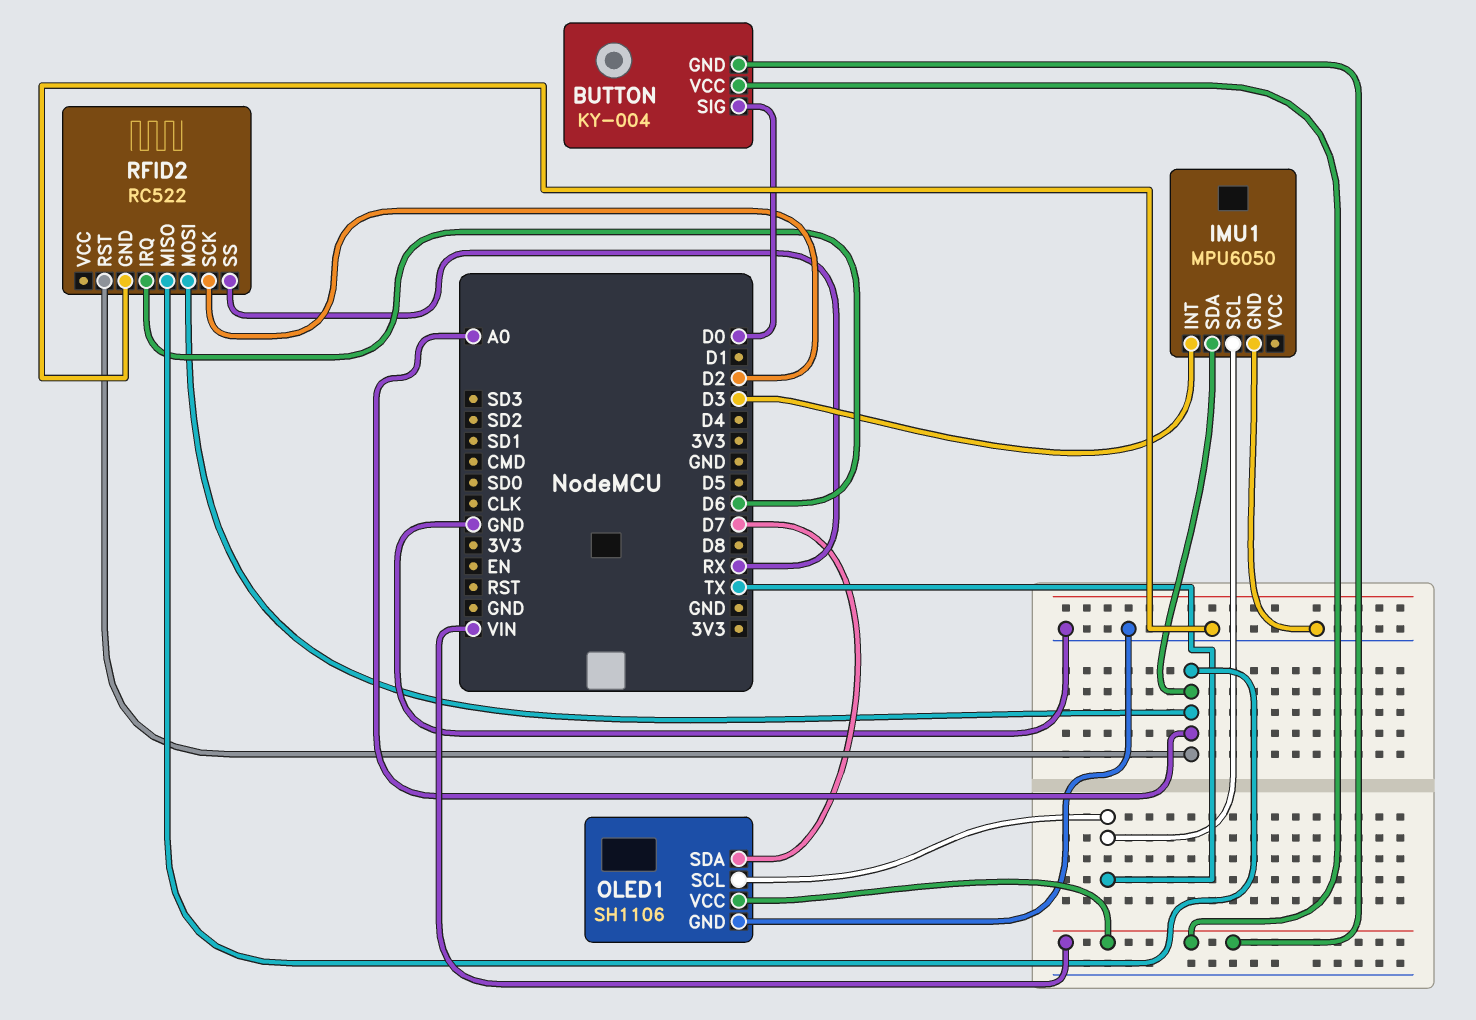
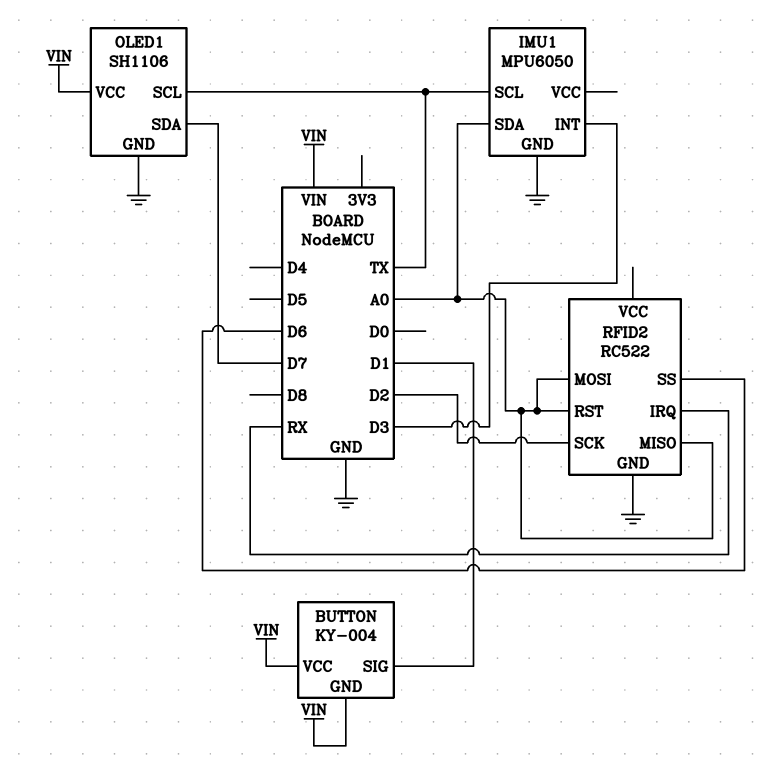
BUTTON pin SIG: D0 -> D1
RFID2 pin IRQ: D6 -> RX
RFID2 pin SS: RX -> D6

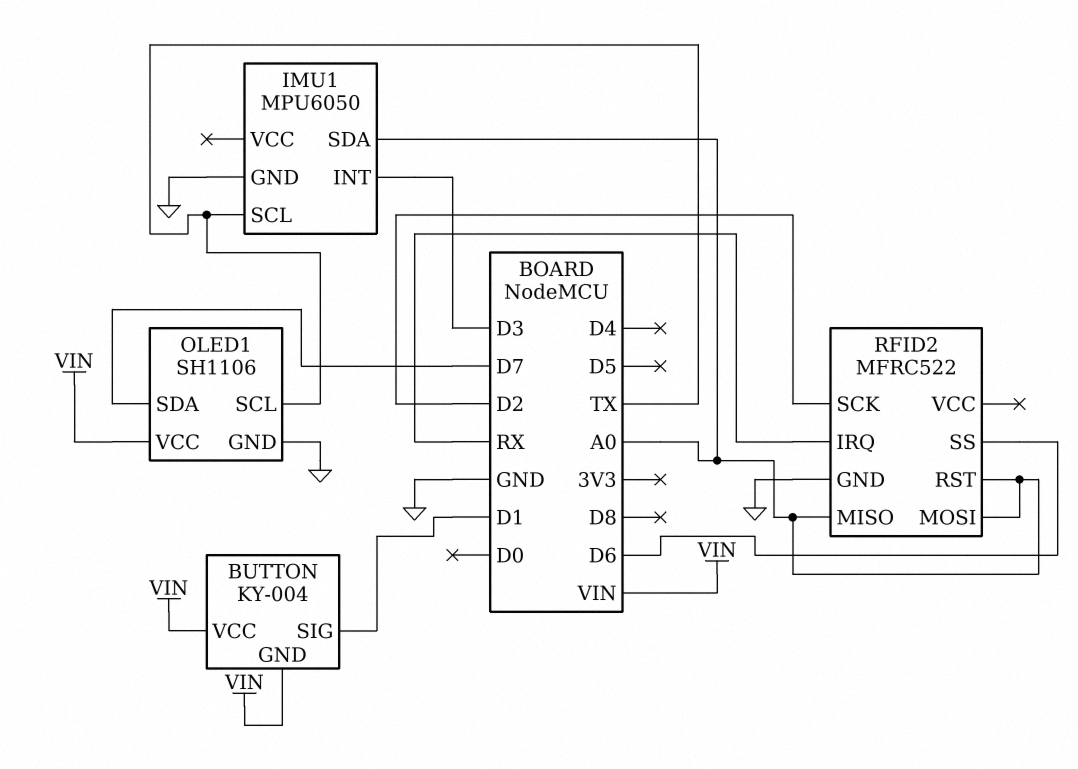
RFID2: RC522 -> MFRC522

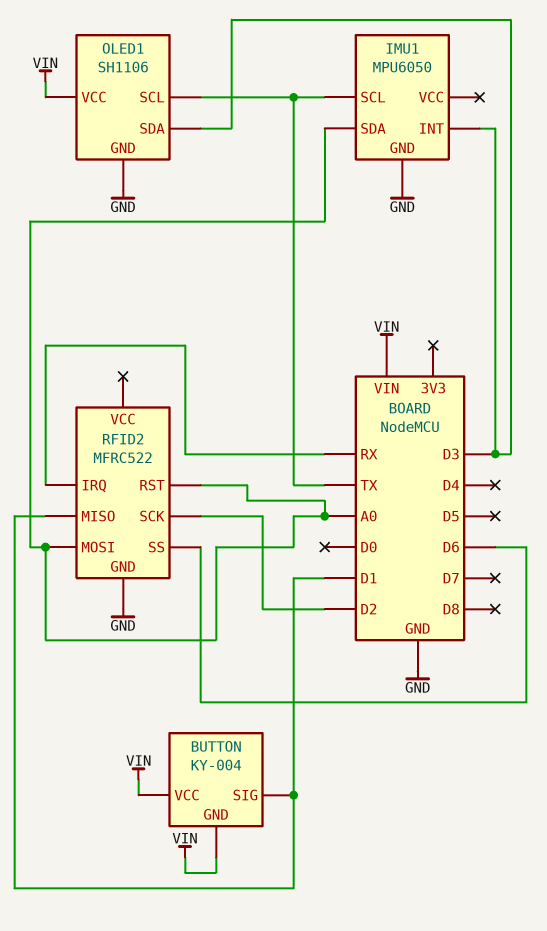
OLED1 pin SDA: D7 -> D3
RFID2 pin MISO: A0 -> D1

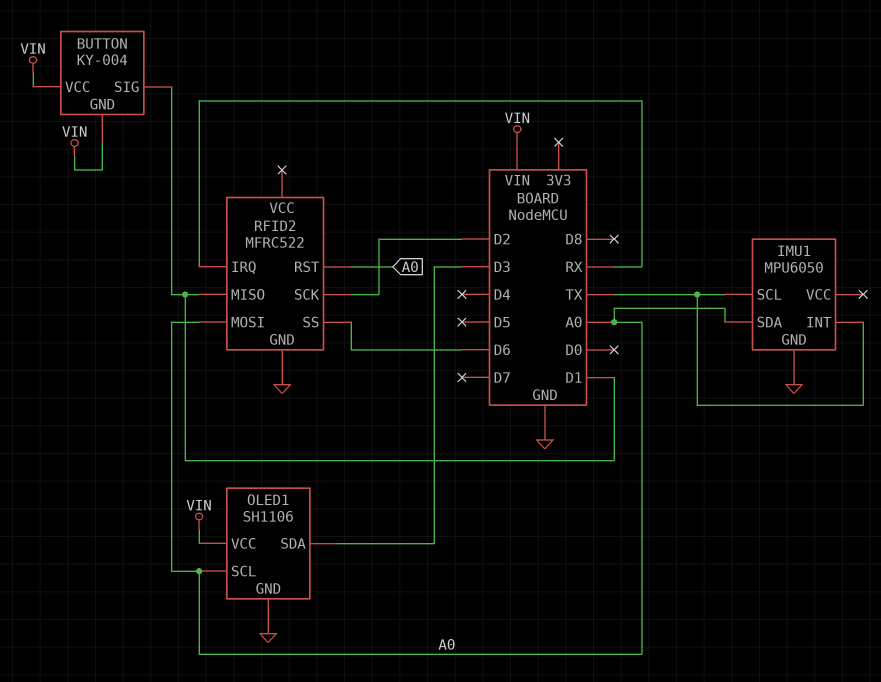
IMU1 pin INT: D3 -> TX
OLED1 pin SCL: TX -> A0

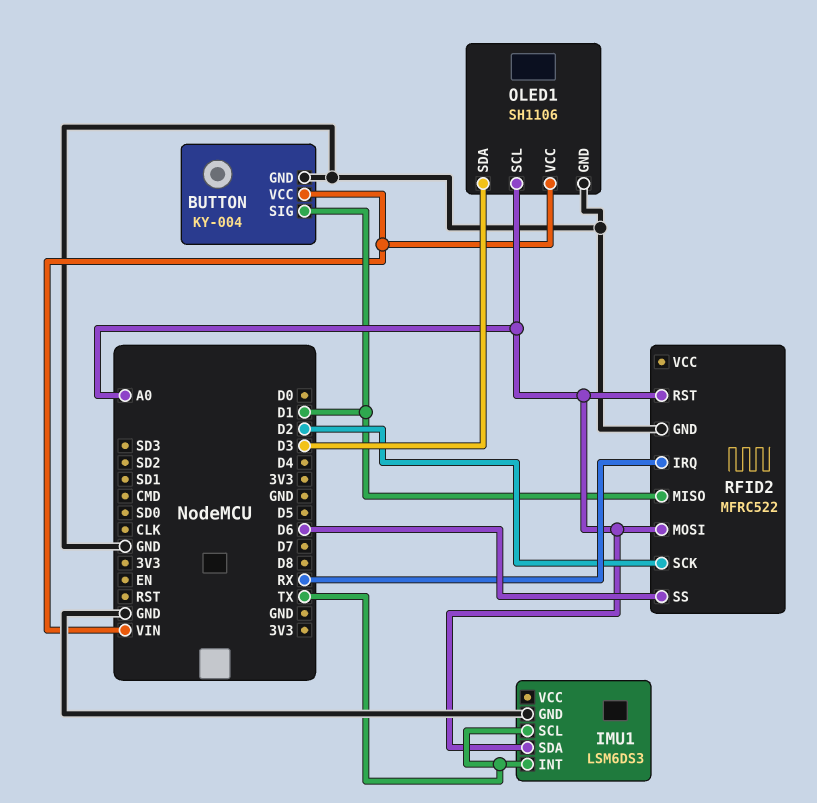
BUTTON pin GND: VIN -> GND
IMU1: MPU6050 -> LSM6DS3

